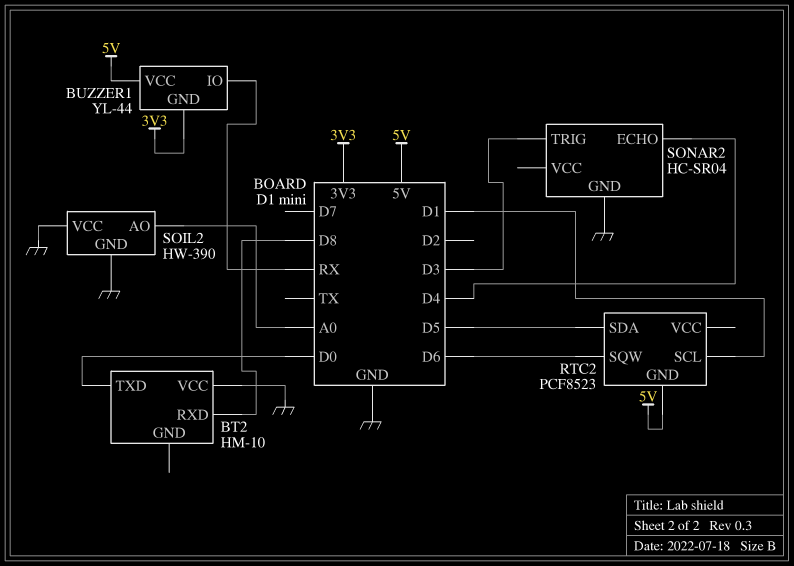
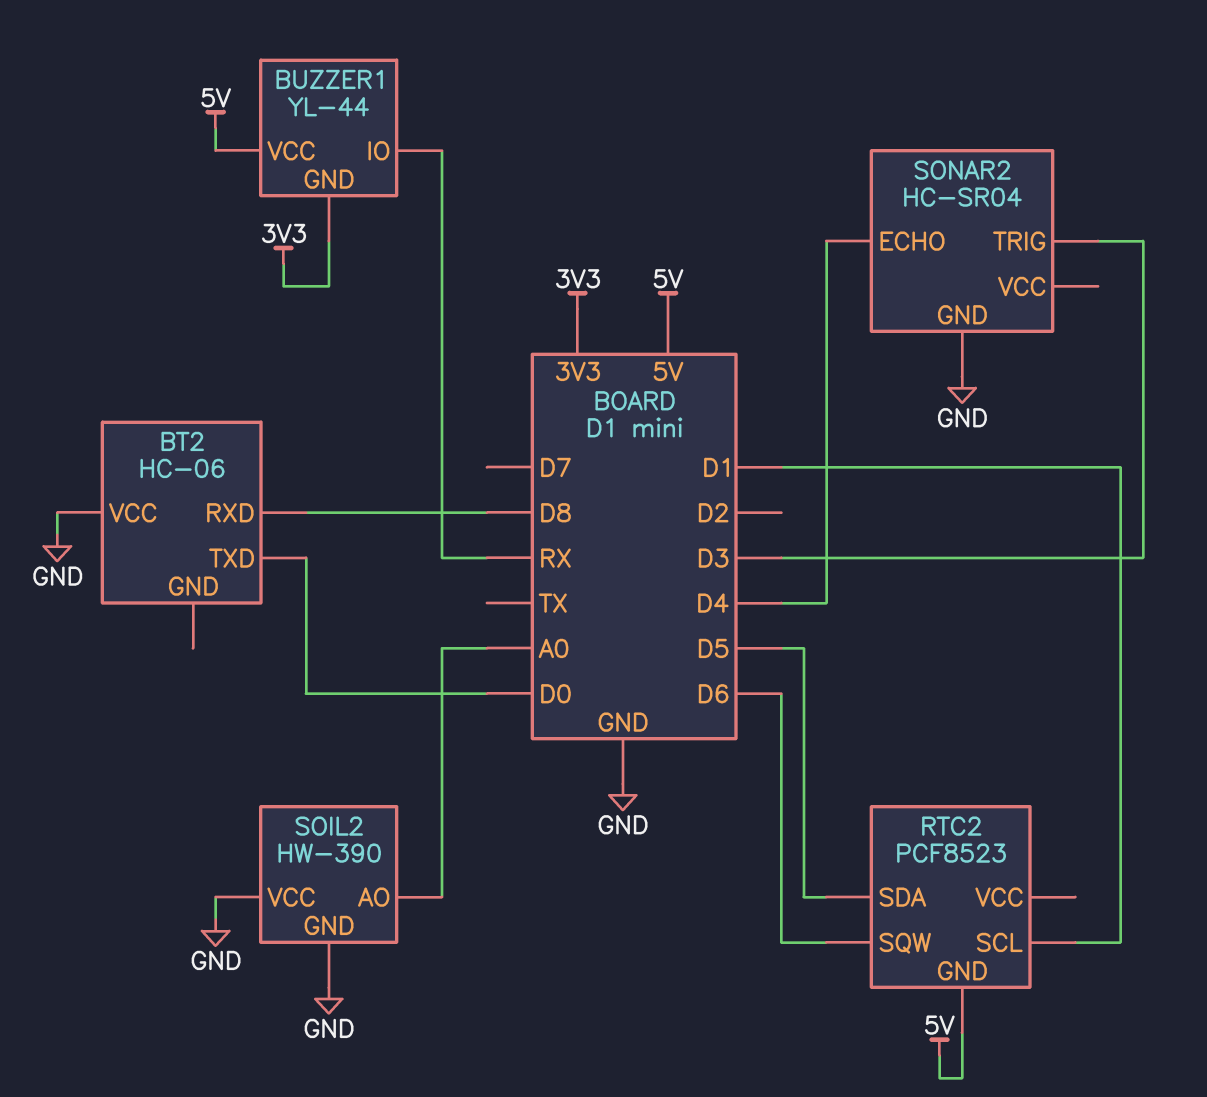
BT2: HM-10 -> HC-06

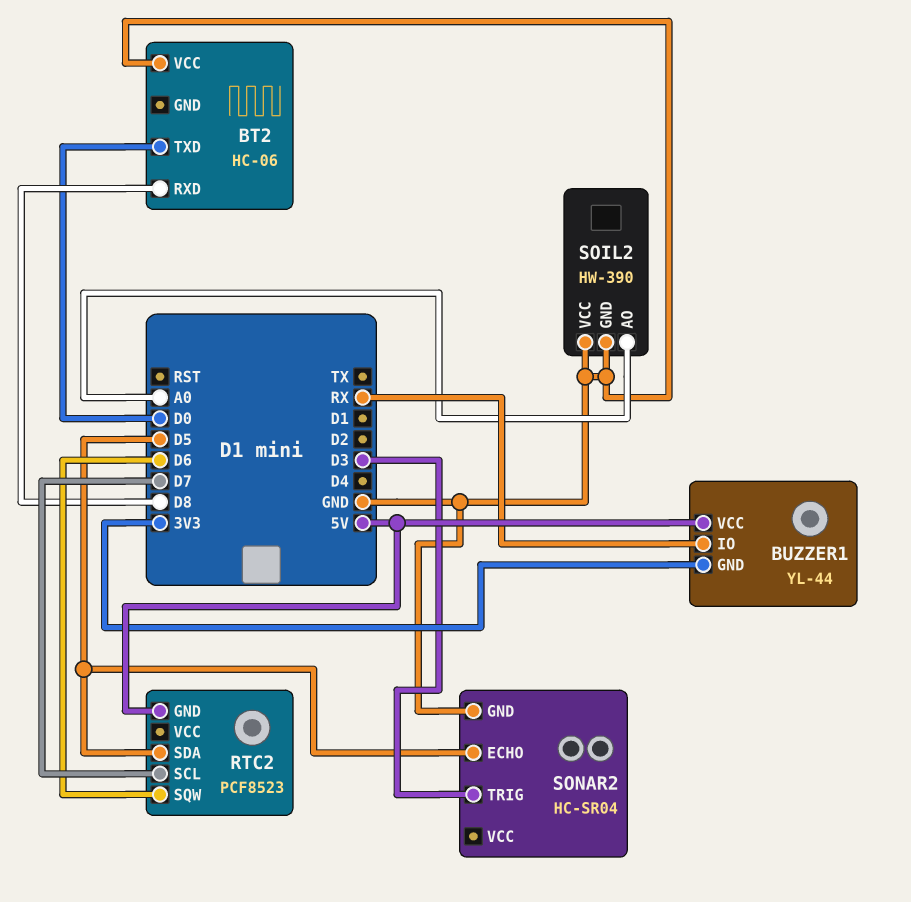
RTC2 pin SCL: D1 -> D7
SONAR2 pin ECHO: D4 -> D5

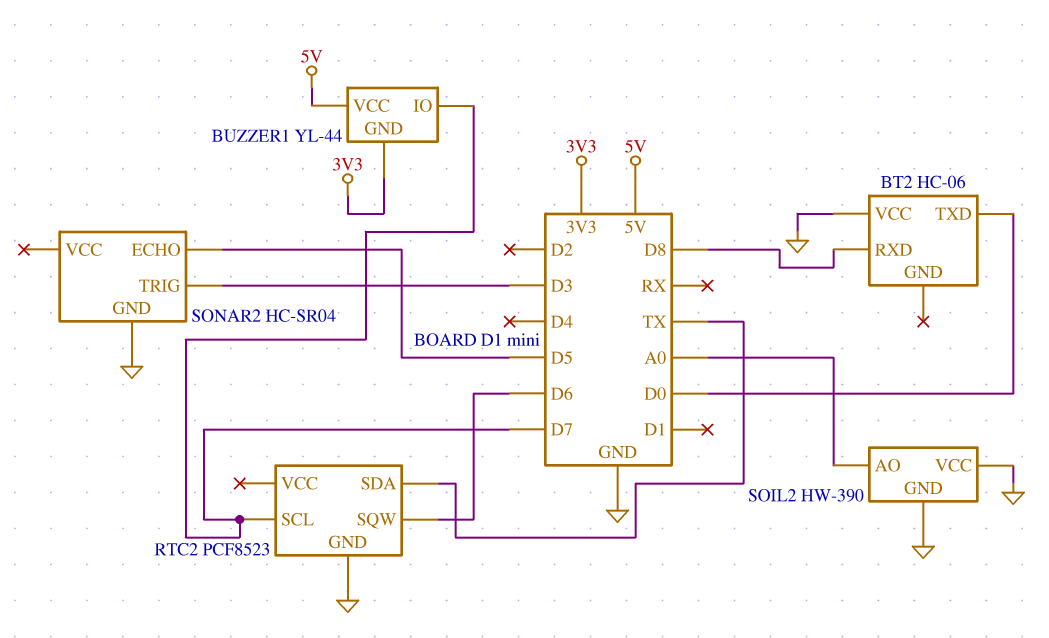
BUZZER1 pin IO: RX -> D7
RTC2 pin GND: 5V -> GND
RTC2 pin SDA: D5 -> TX

